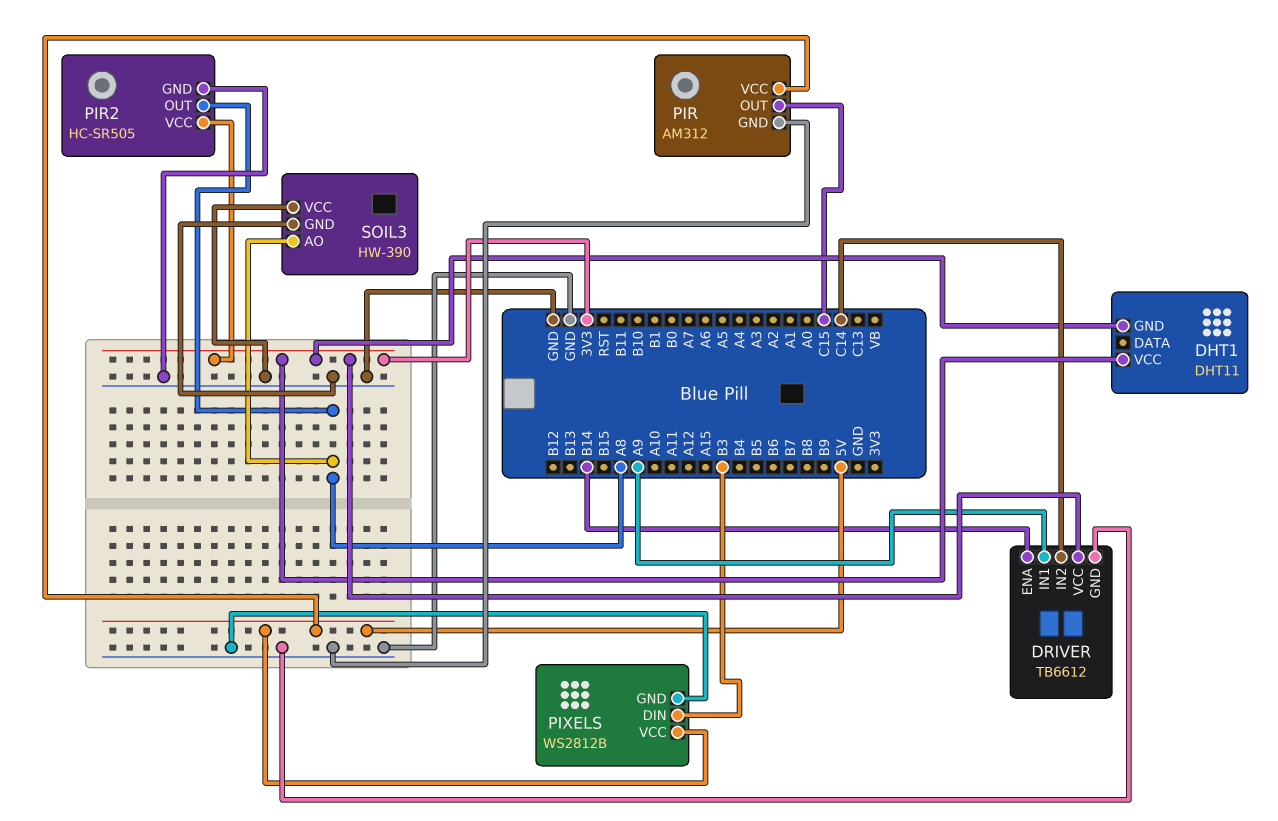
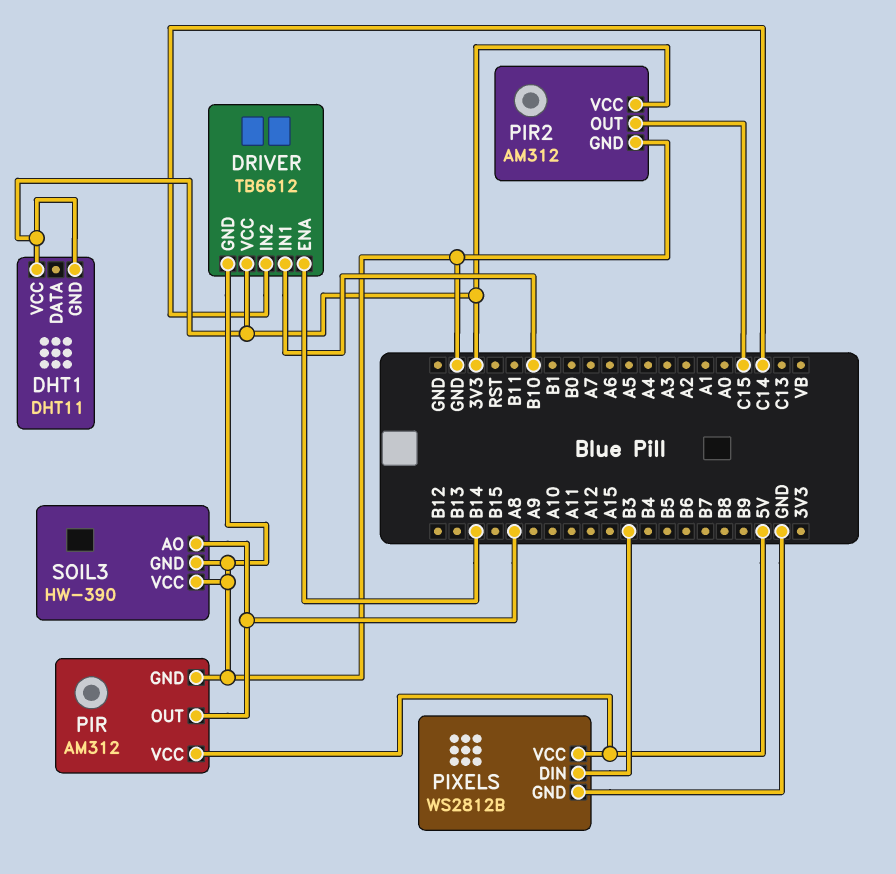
DRIVER pin IN1: A9 -> B10
PIR pin OUT: C15 -> A8
PIR2: HC-SR505 -> AM312
PIR2 pin OUT: A8 -> C15

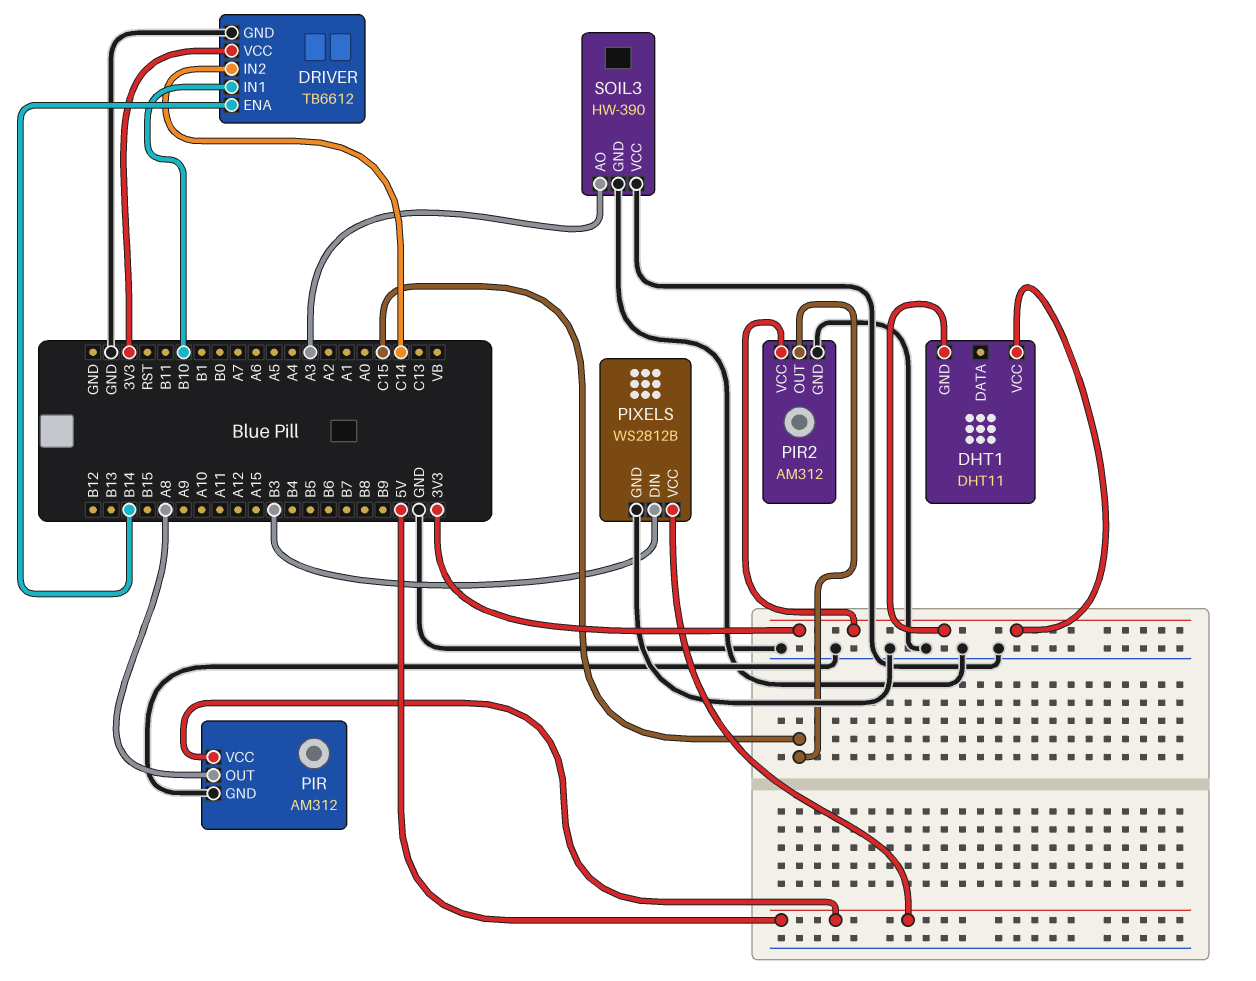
SOIL3 pin AO: A8 -> A3

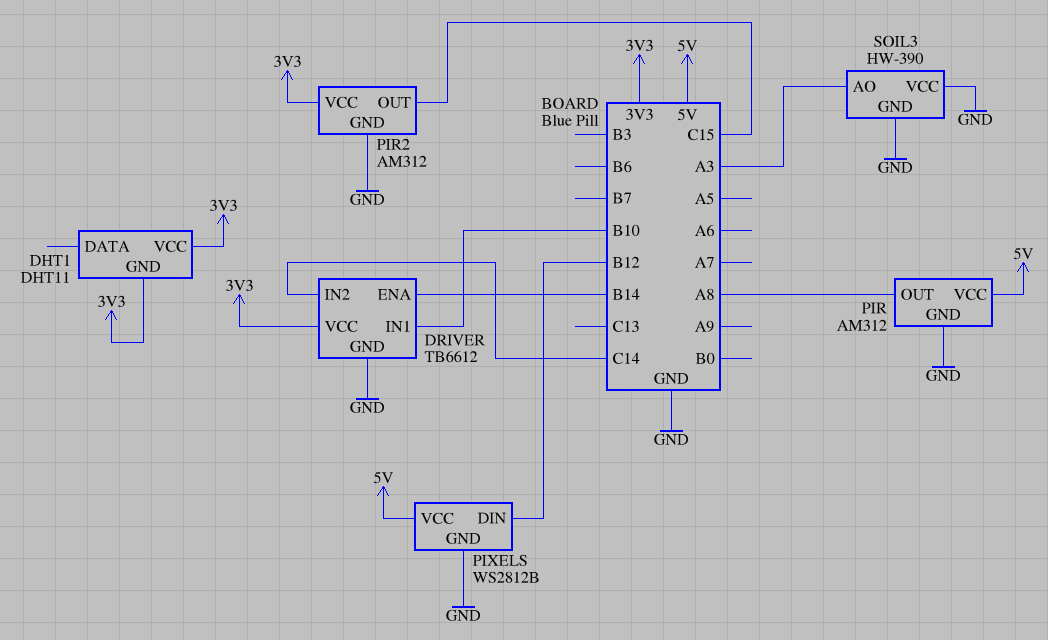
PIXELS pin DIN: B3 -> B12

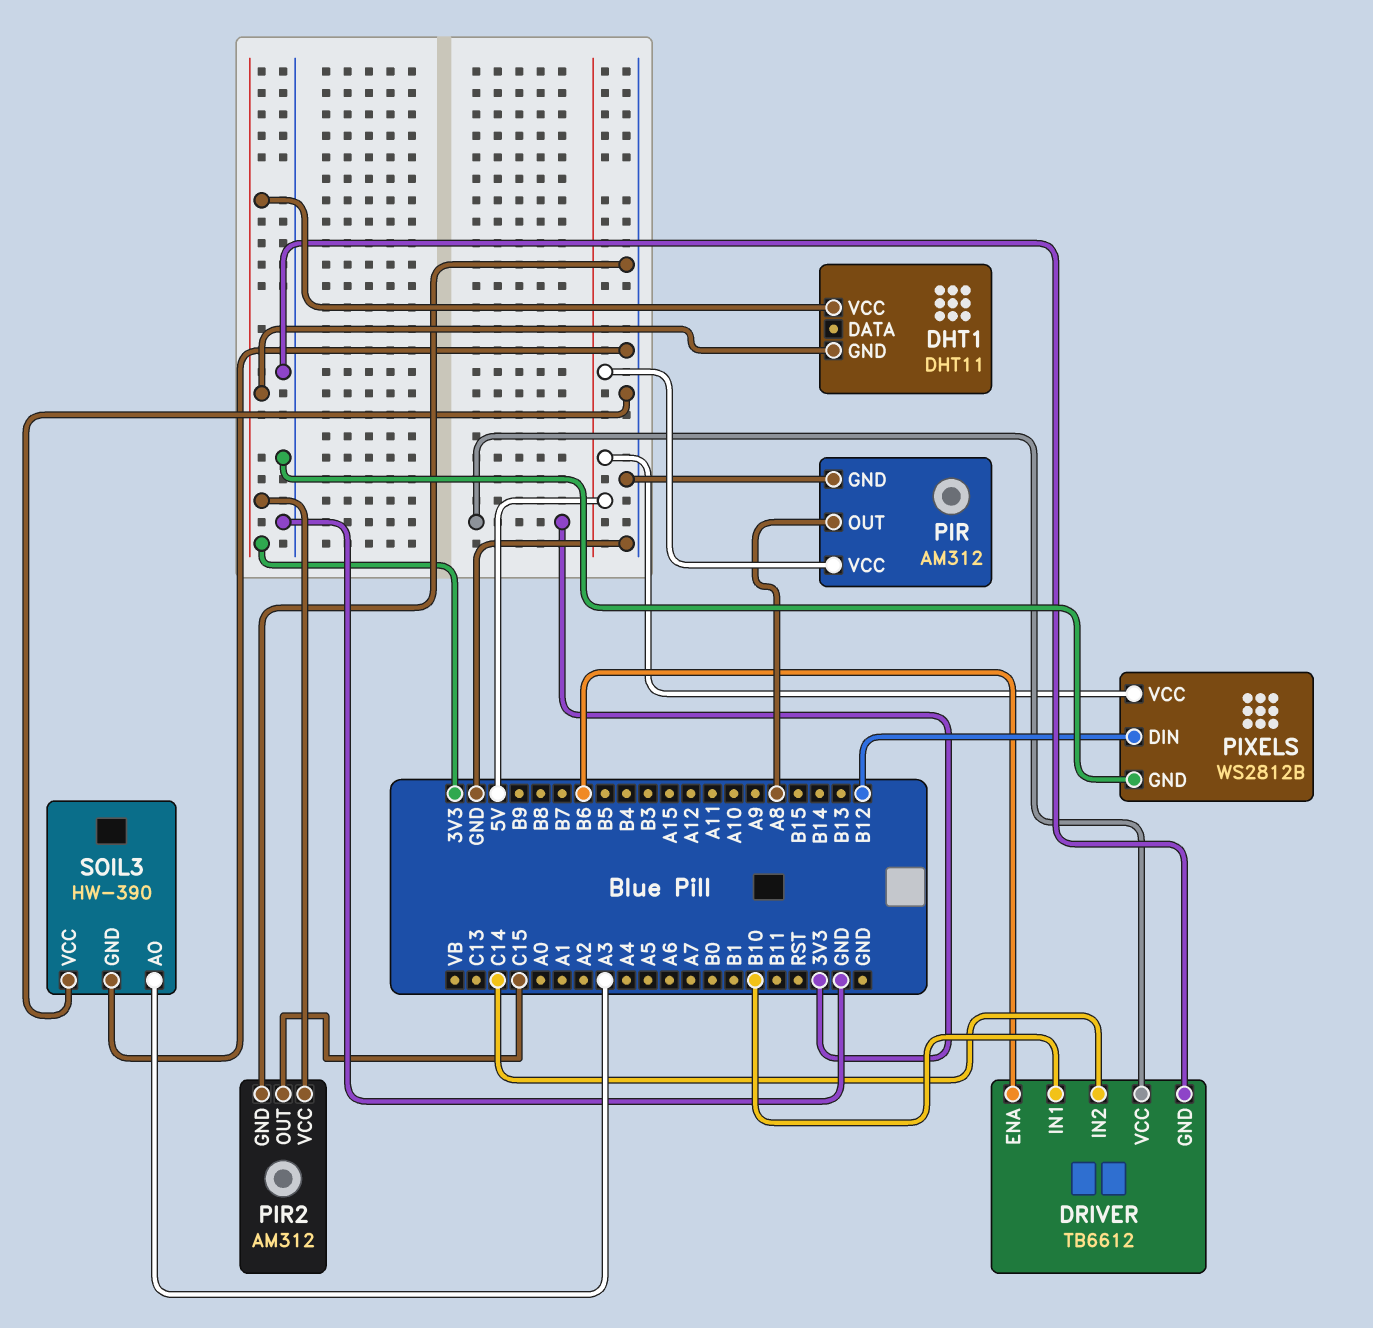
DRIVER pin ENA: B14 -> B6

